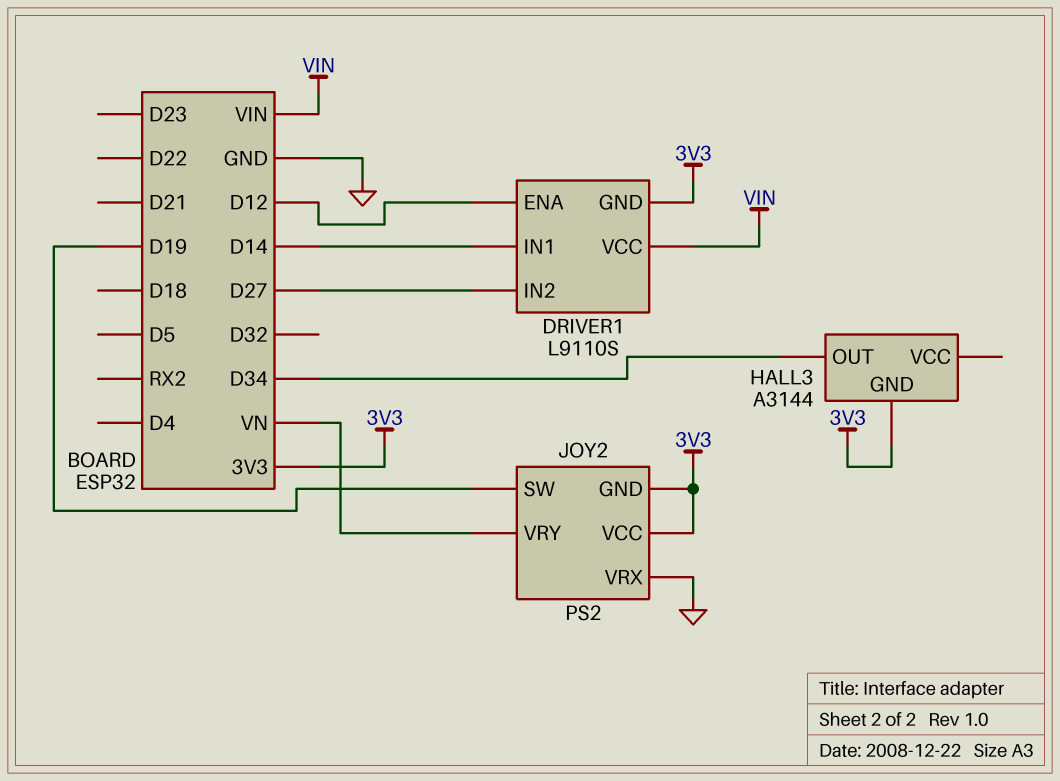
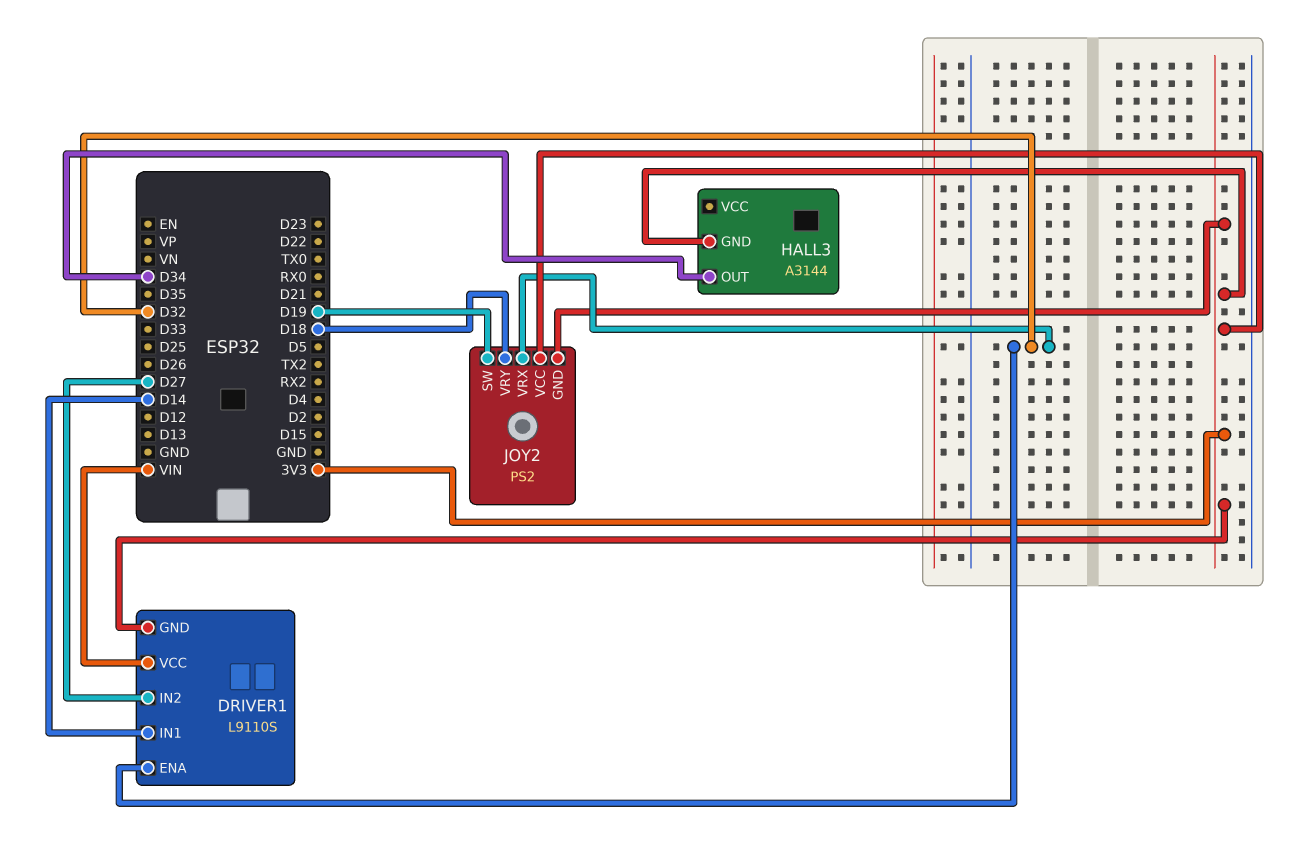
DRIVER1 pin ENA: D12 -> D32
JOY2 pin VRX: GND -> D32
JOY2 pin VRY: VN -> D18

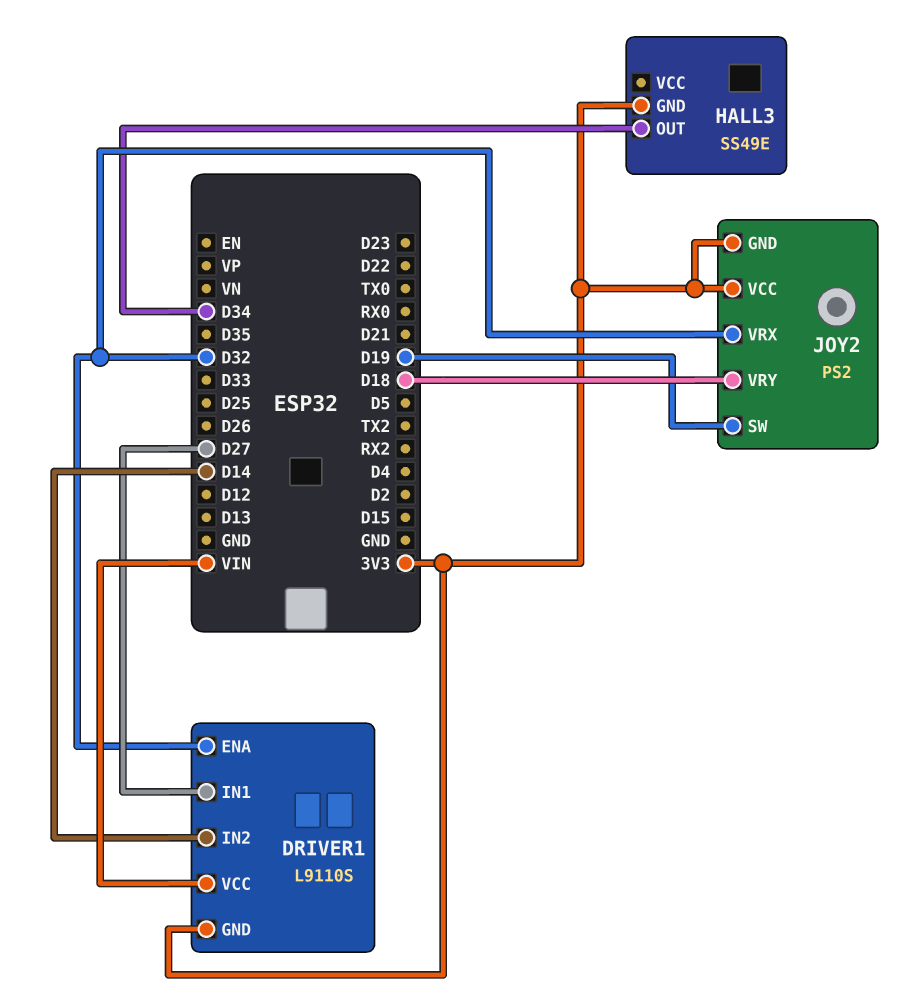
DRIVER1 pin IN1: D14 -> D27
DRIVER1 pin IN2: D27 -> D14
HALL3: A3144 -> SS49E

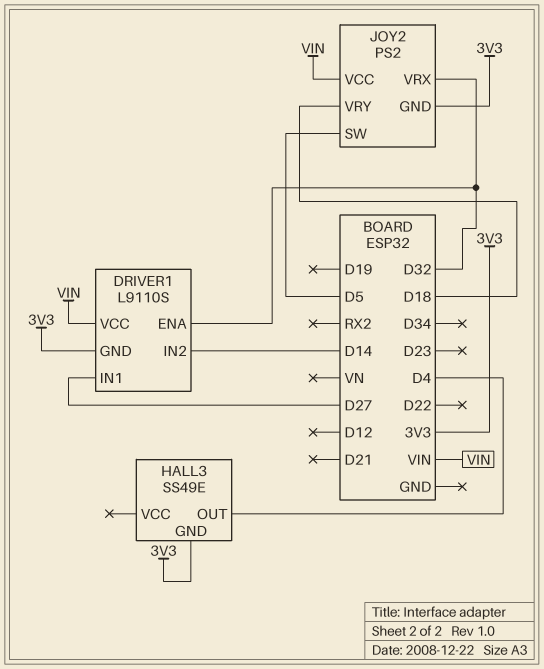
HALL3 pin OUT: D34 -> D4
JOY2 pin SW: D19 -> D5
JOY2 pin VCC: 3V3 -> VIN

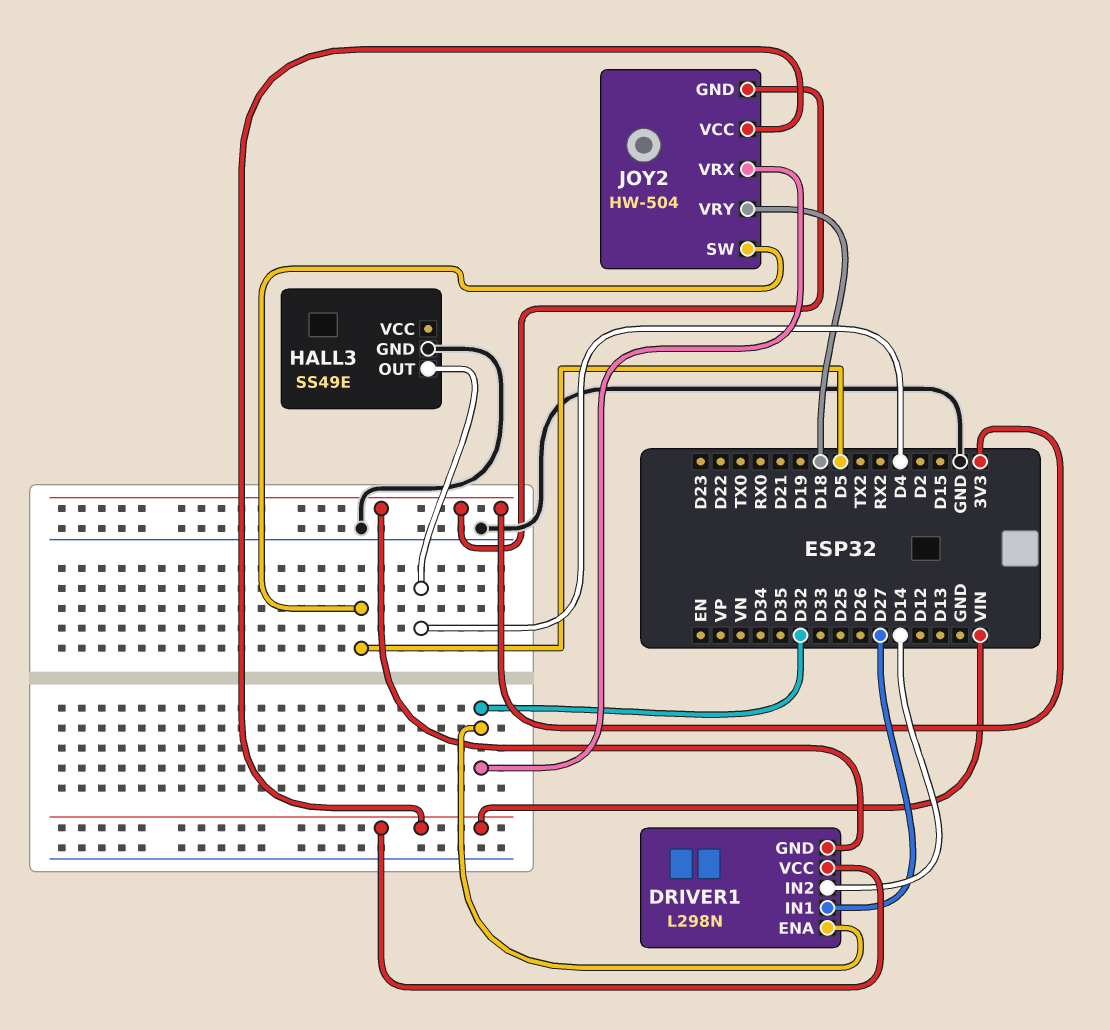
DRIVER1: L9110S -> L298N
HALL3 pin GND: 3V3 -> GND
JOY2: PS2 -> HW-504

